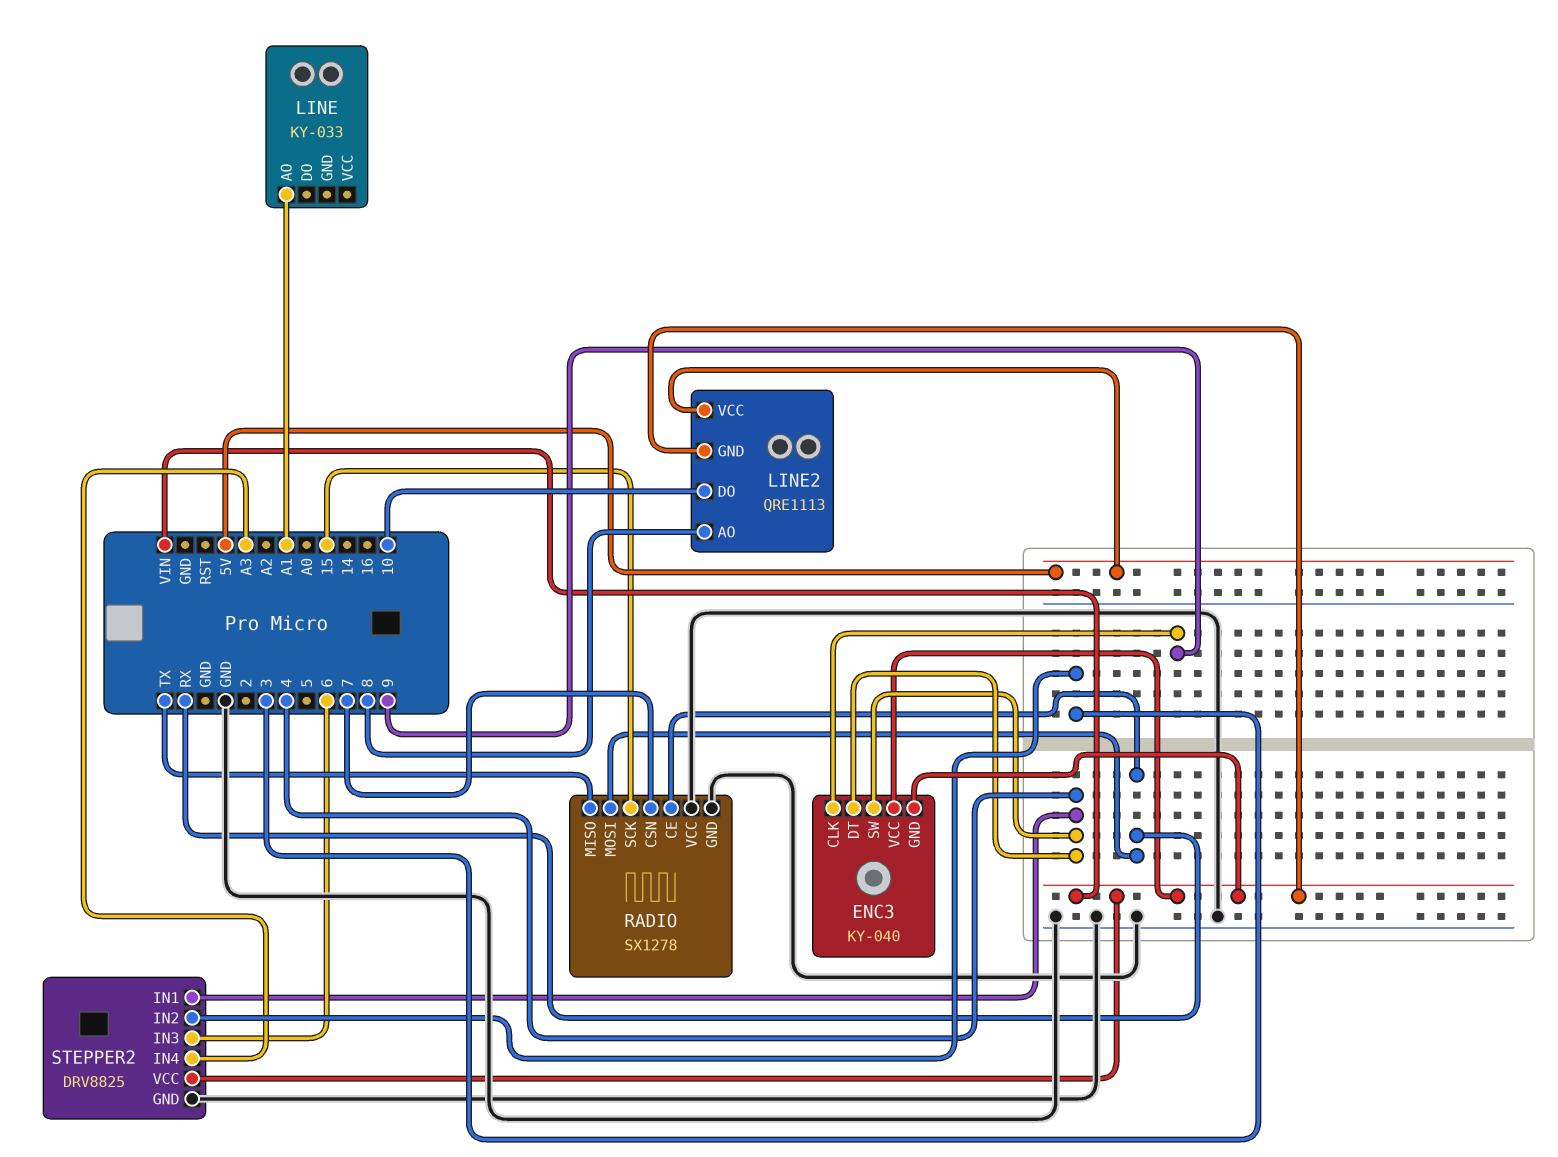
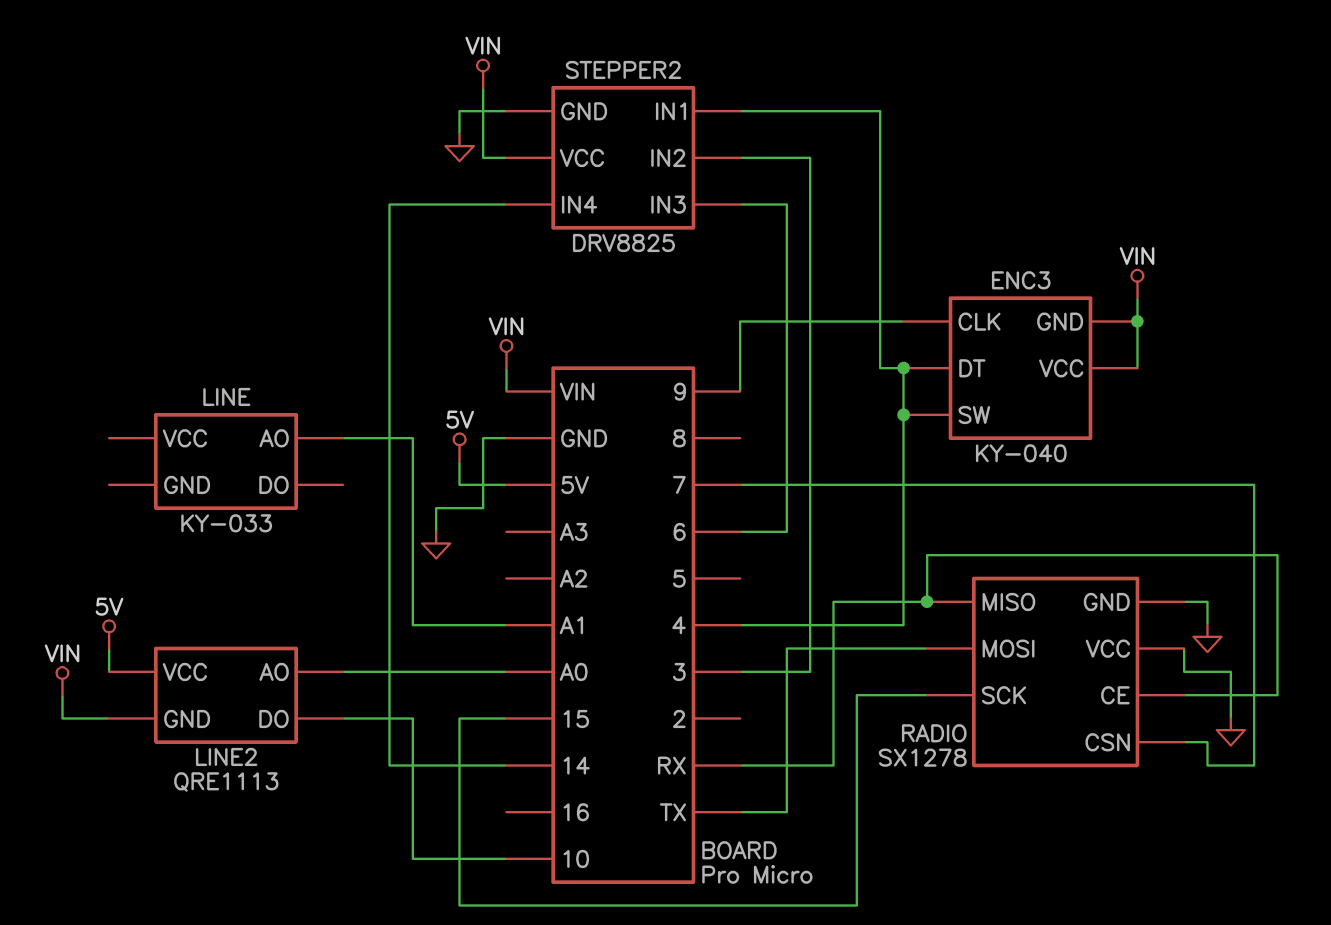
LINE2 pin AO: 8 -> A0
RADIO pin MISO: TX -> RX
RADIO pin MOSI: RX -> TX
STEPPER2 pin IN4: A3 -> 14

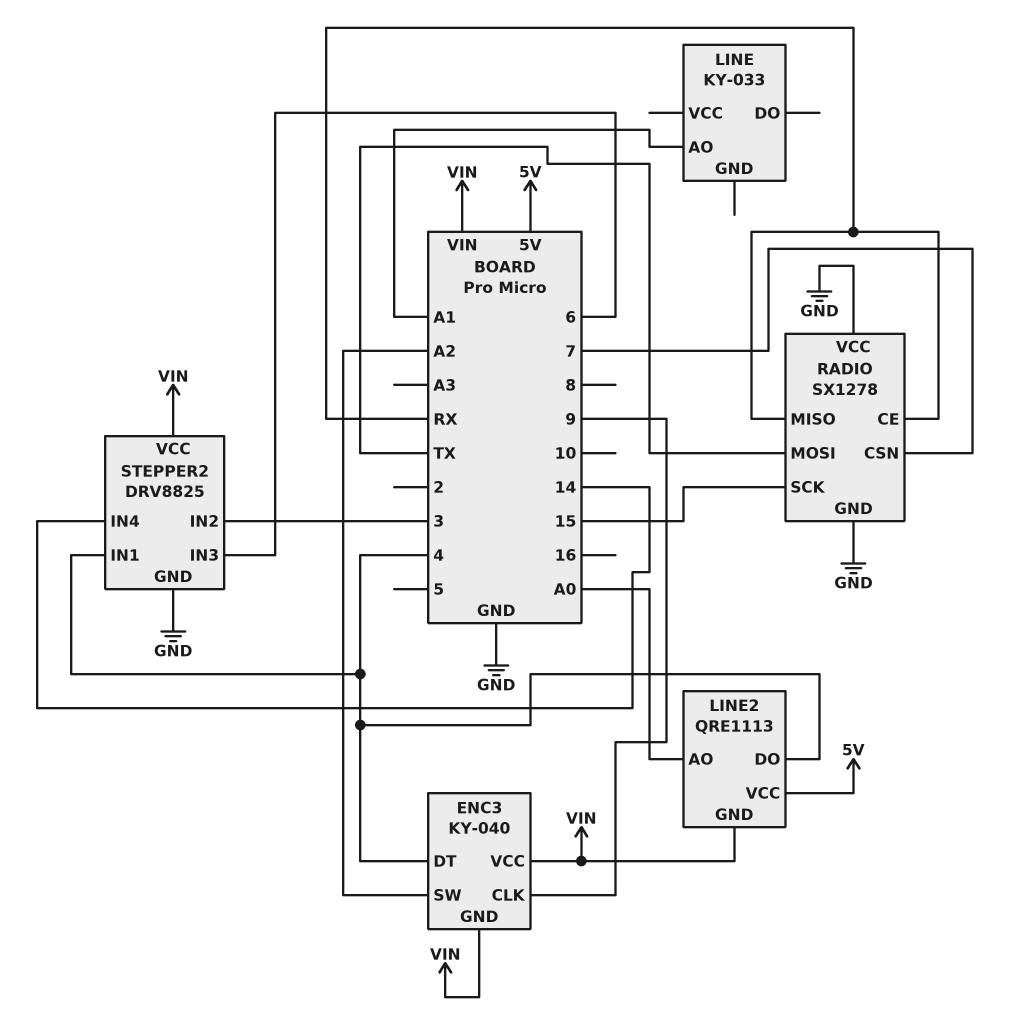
ENC3 pin SW: 4 -> A2
LINE2 pin DO: 10 -> 4

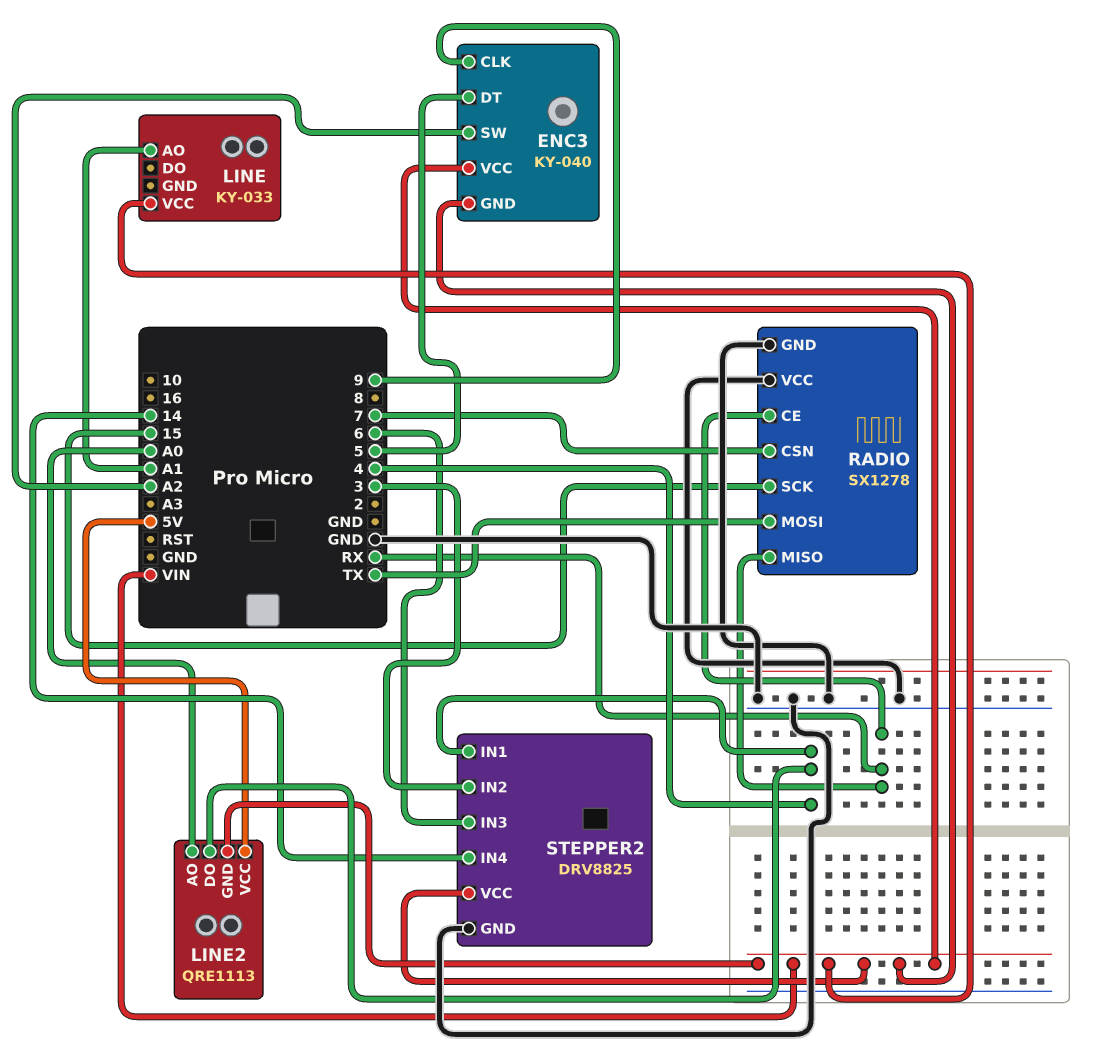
ENC3 pin DT: 4 -> 5
LINE pin VCC: none -> VIN

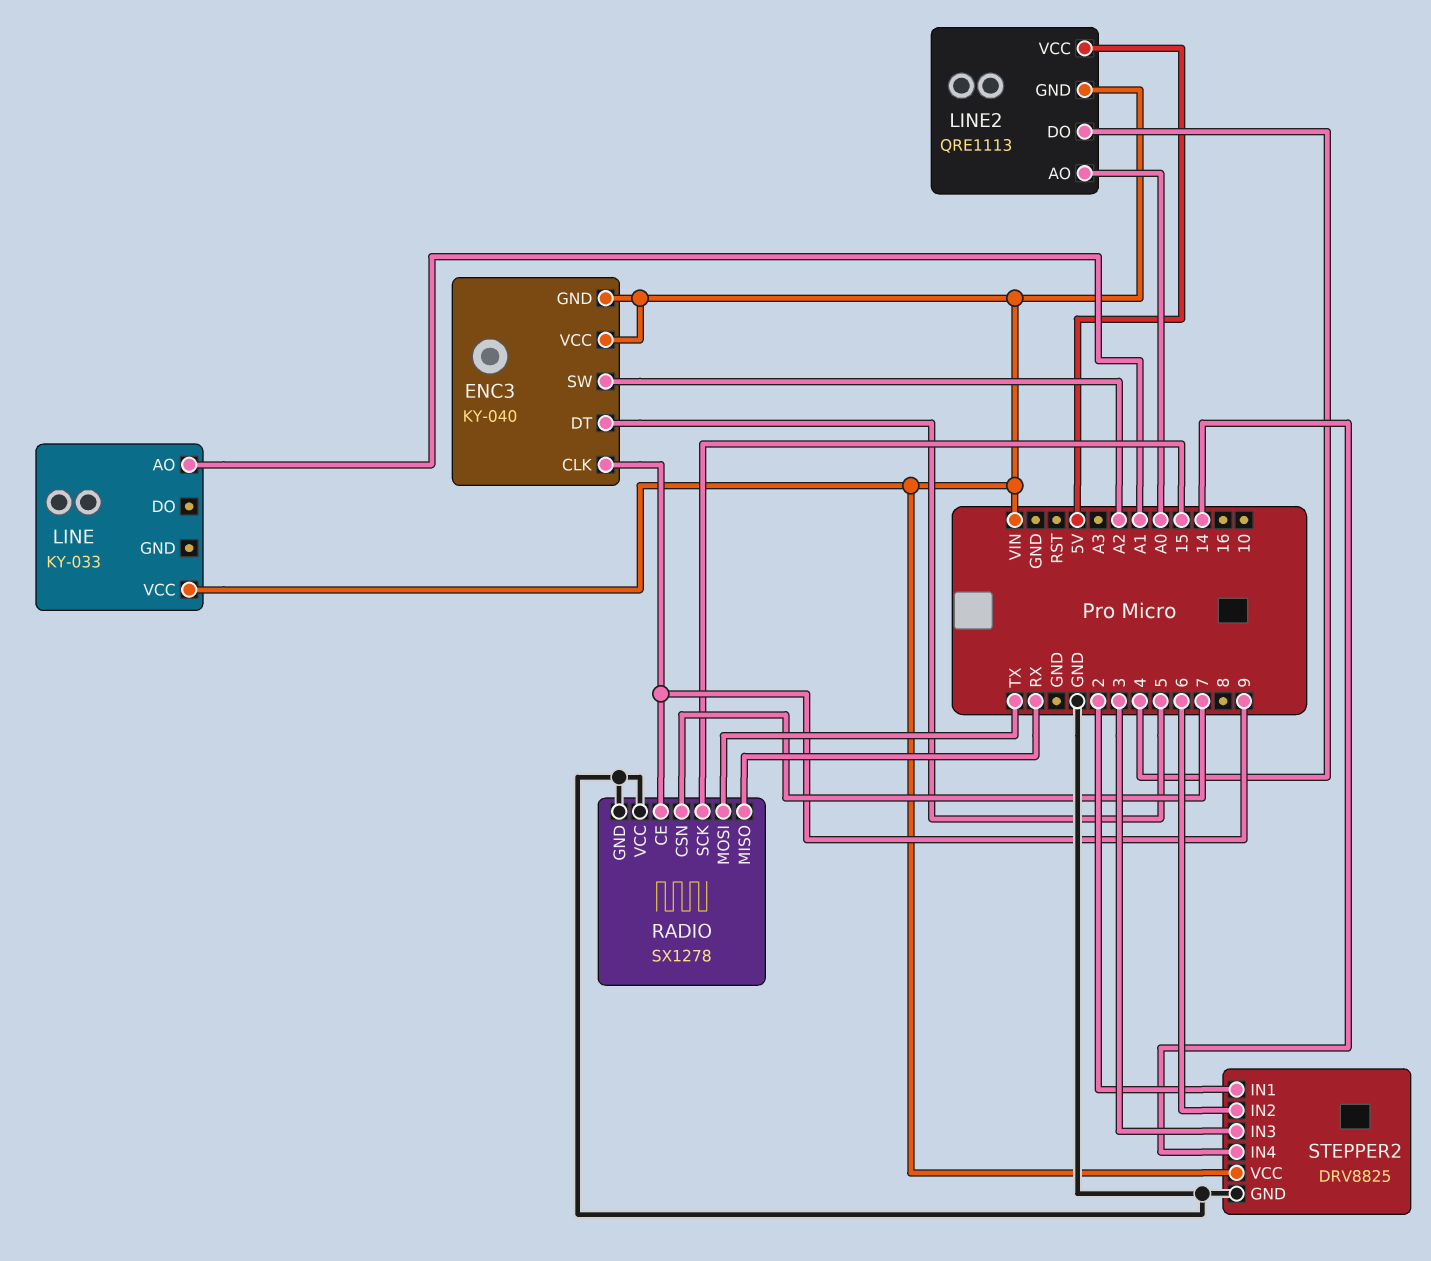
RADIO pin CE: RX -> 9
STEPPER2 pin IN1: 4 -> 2
STEPPER2 pin IN2: 3 -> 6
STEPPER2 pin IN3: 6 -> 3

